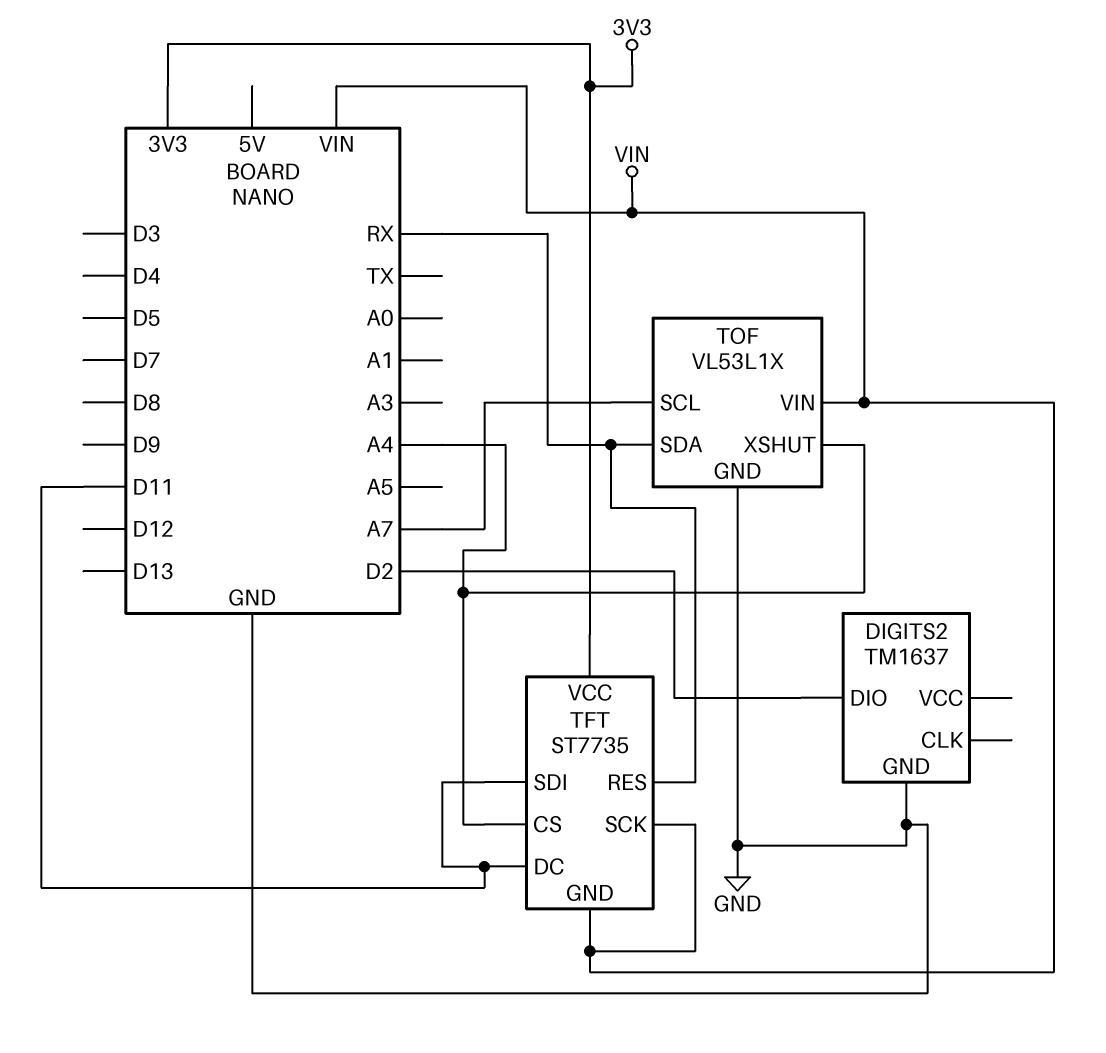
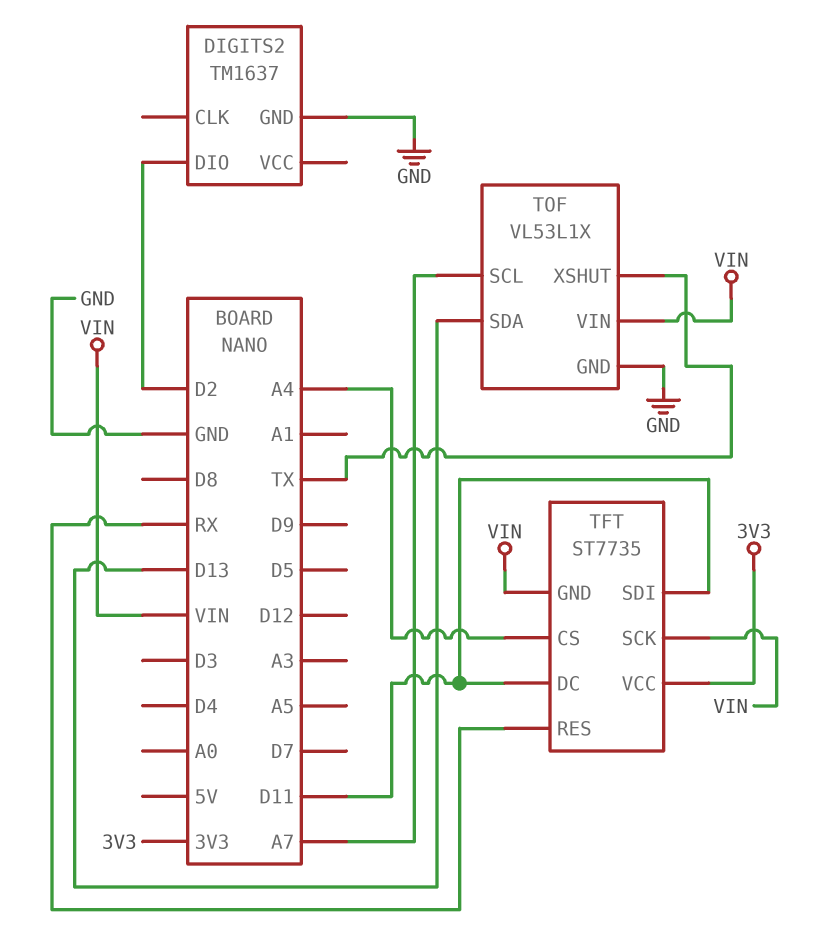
TOF pin SDA: RX -> D13
TOF pin XSHUT: A4 -> TX

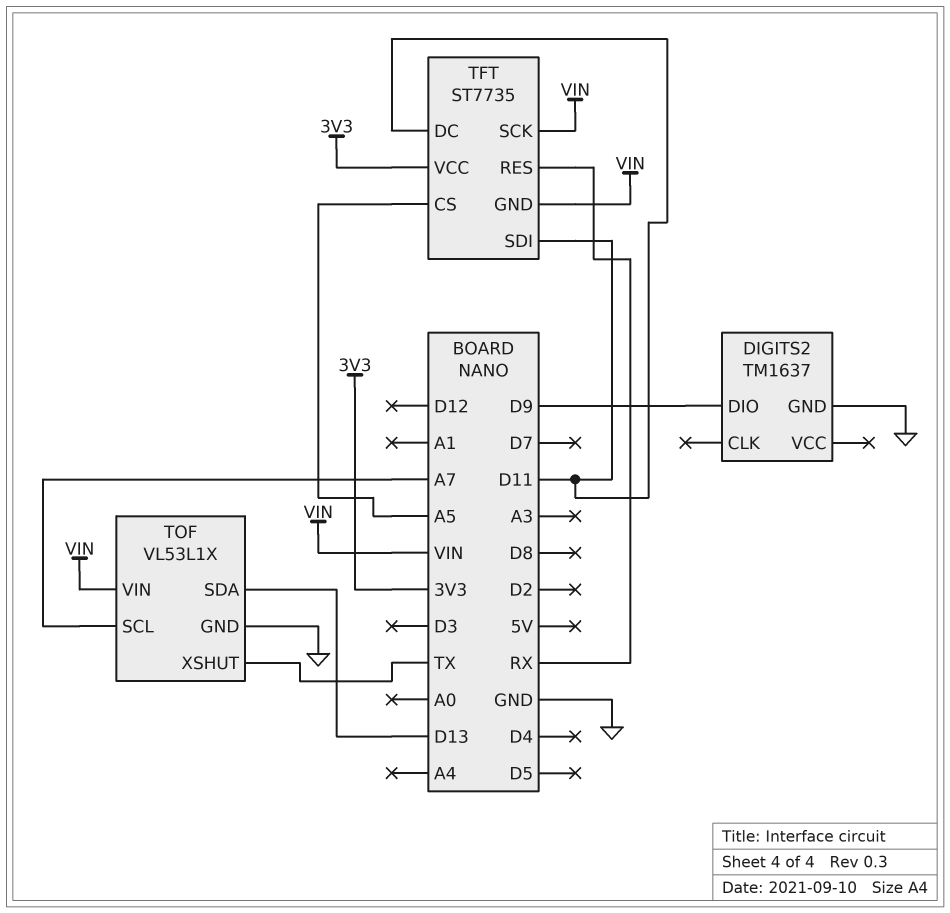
DIGITS2 pin DIO: D2 -> D9
TFT pin CS: A4 -> A5

